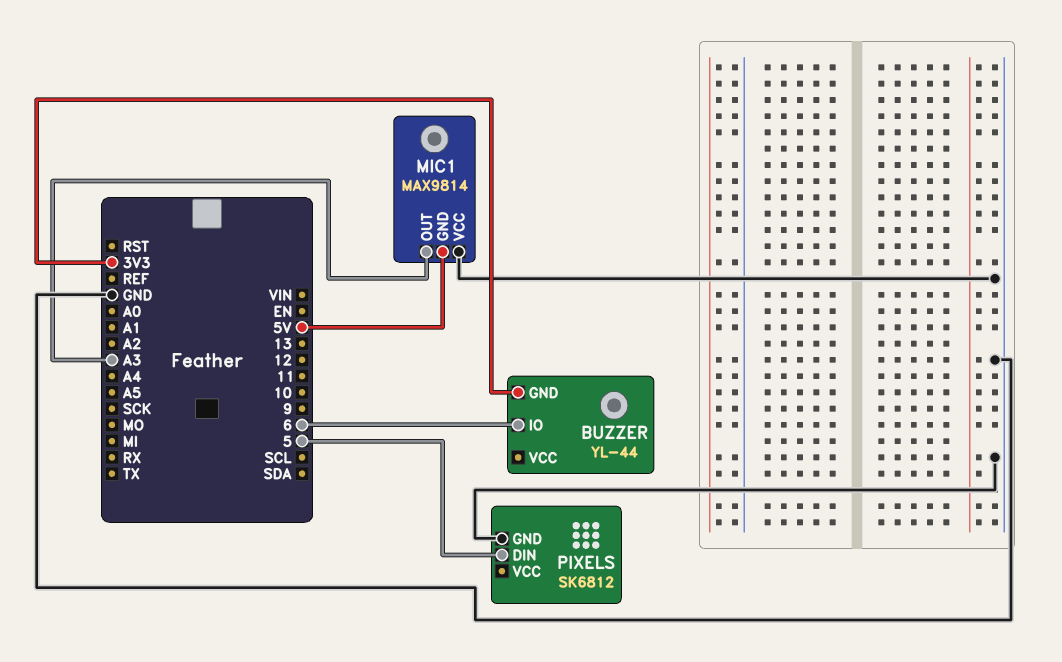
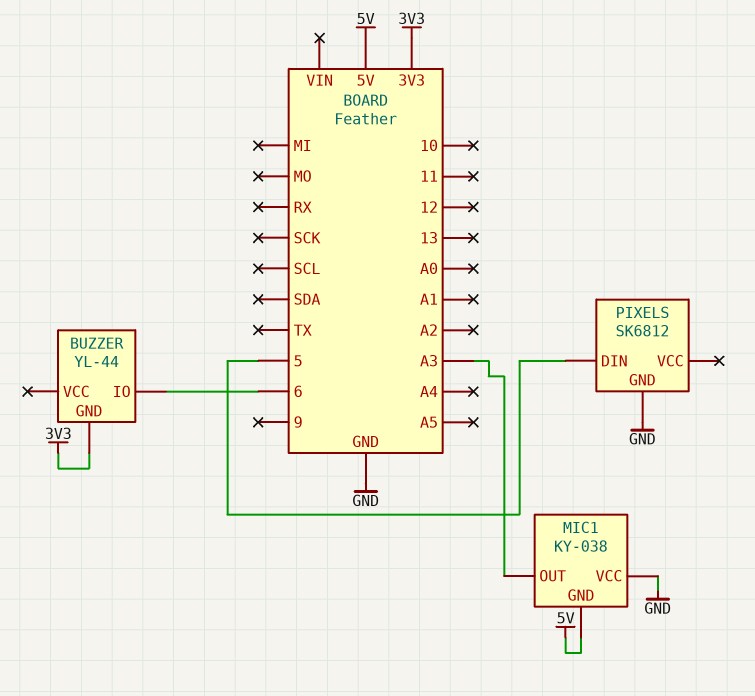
MIC1: MAX9814 -> KY-038

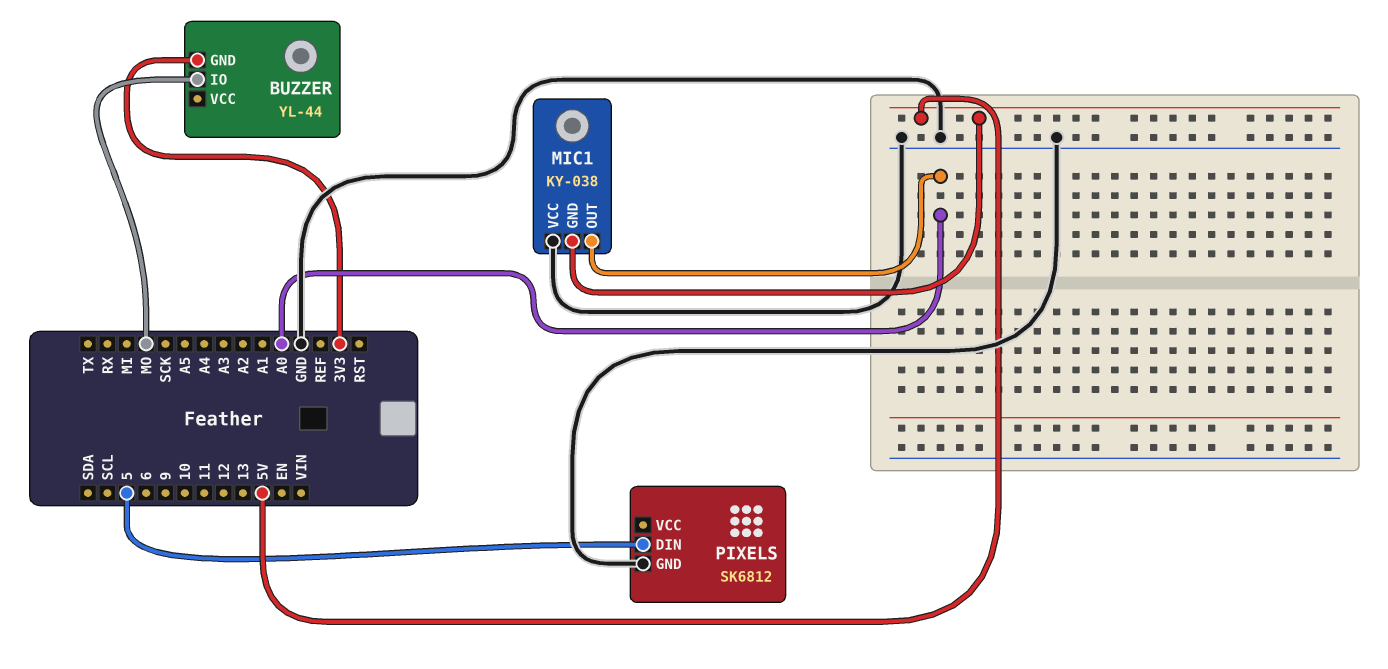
BUZZER pin IO: 6 -> MO
MIC1 pin OUT: A3 -> A0

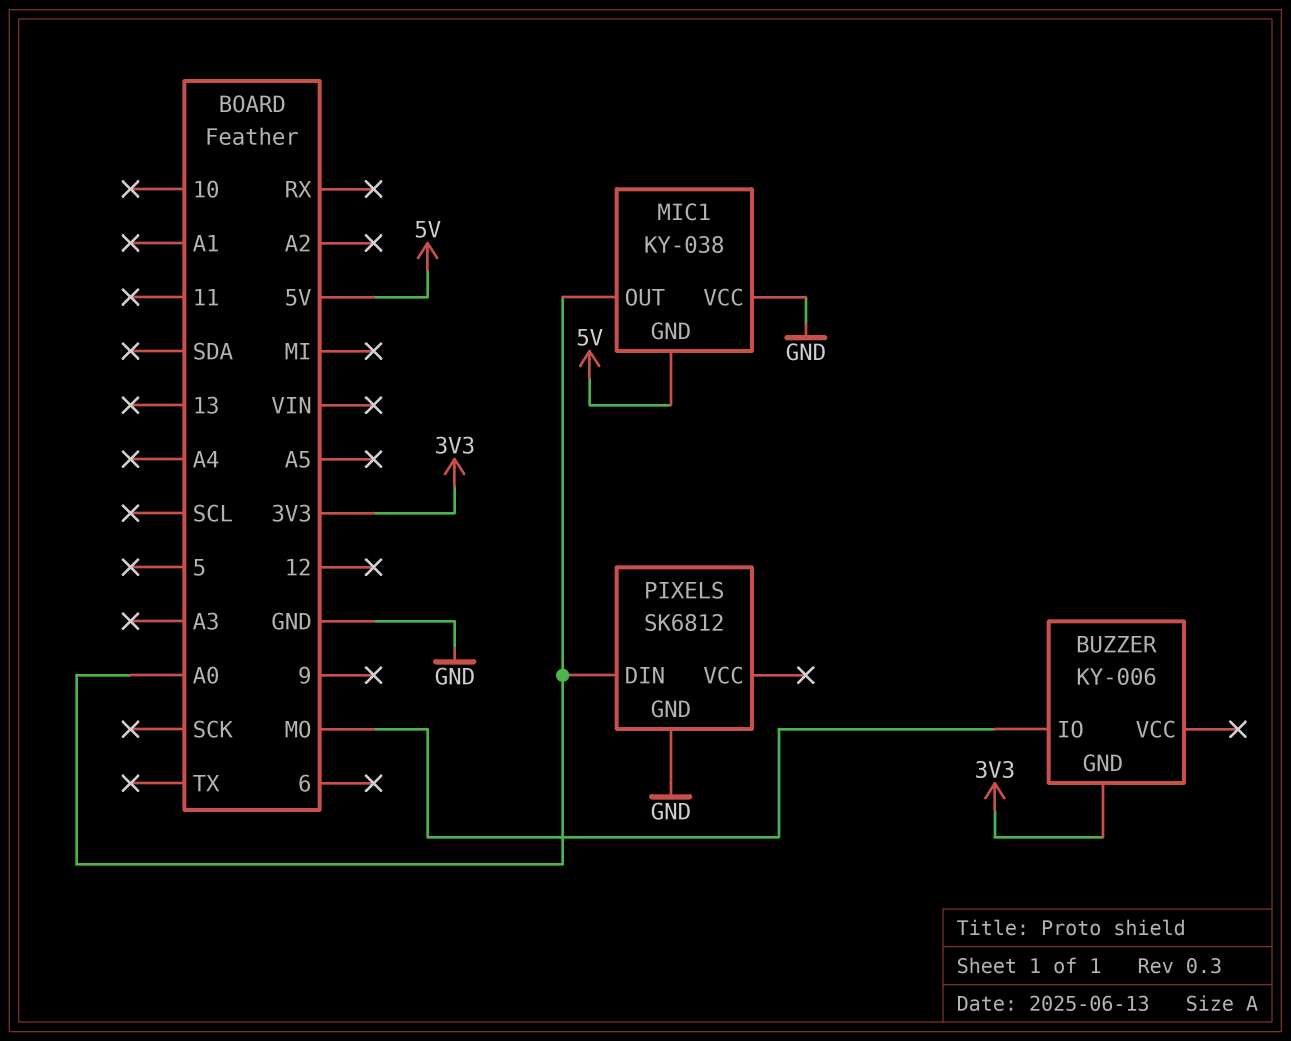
BUZZER: YL-44 -> KY-006
PIXELS pin DIN: 5 -> A0

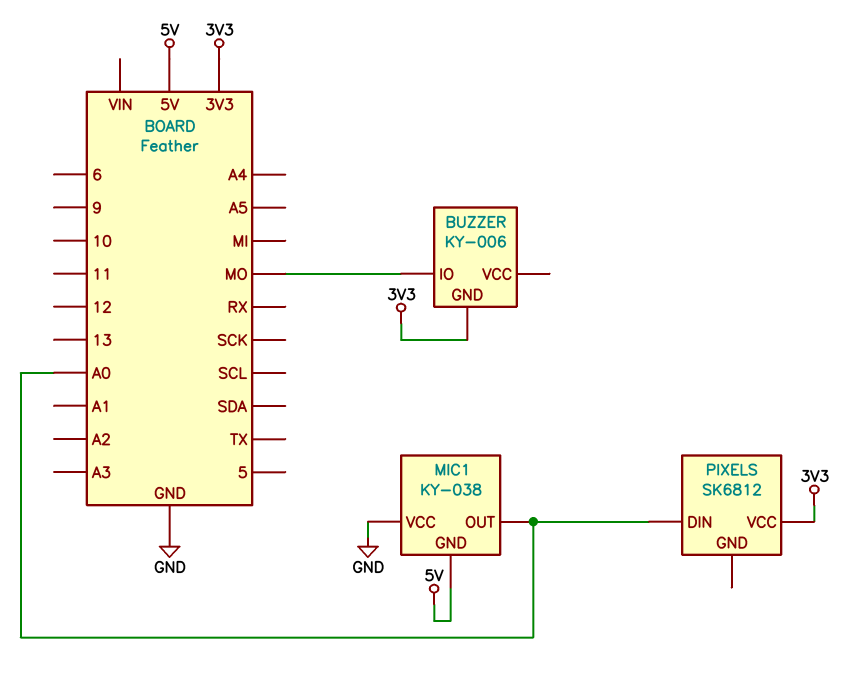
PIXELS pin GND: GND -> none
PIXELS pin VCC: none -> 3V3

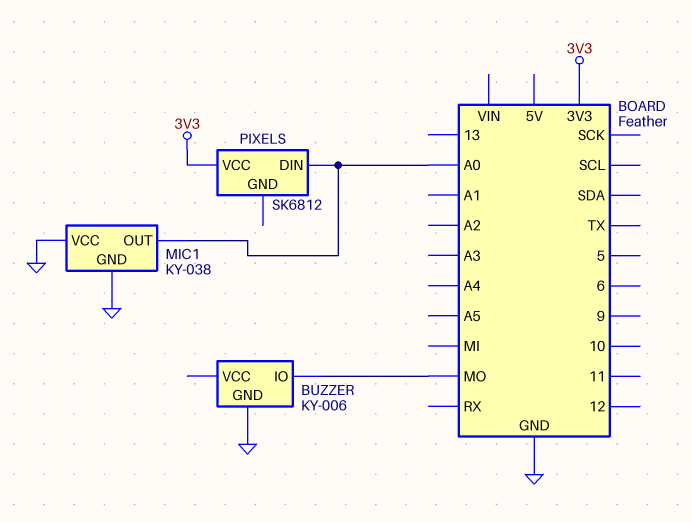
BUZZER pin GND: 3V3 -> GND
MIC1 pin GND: 5V -> GND

